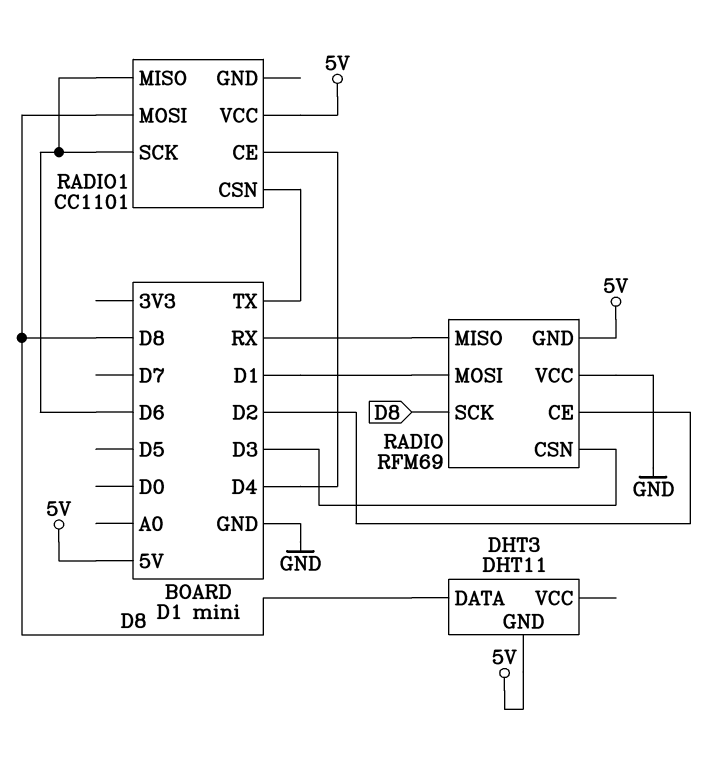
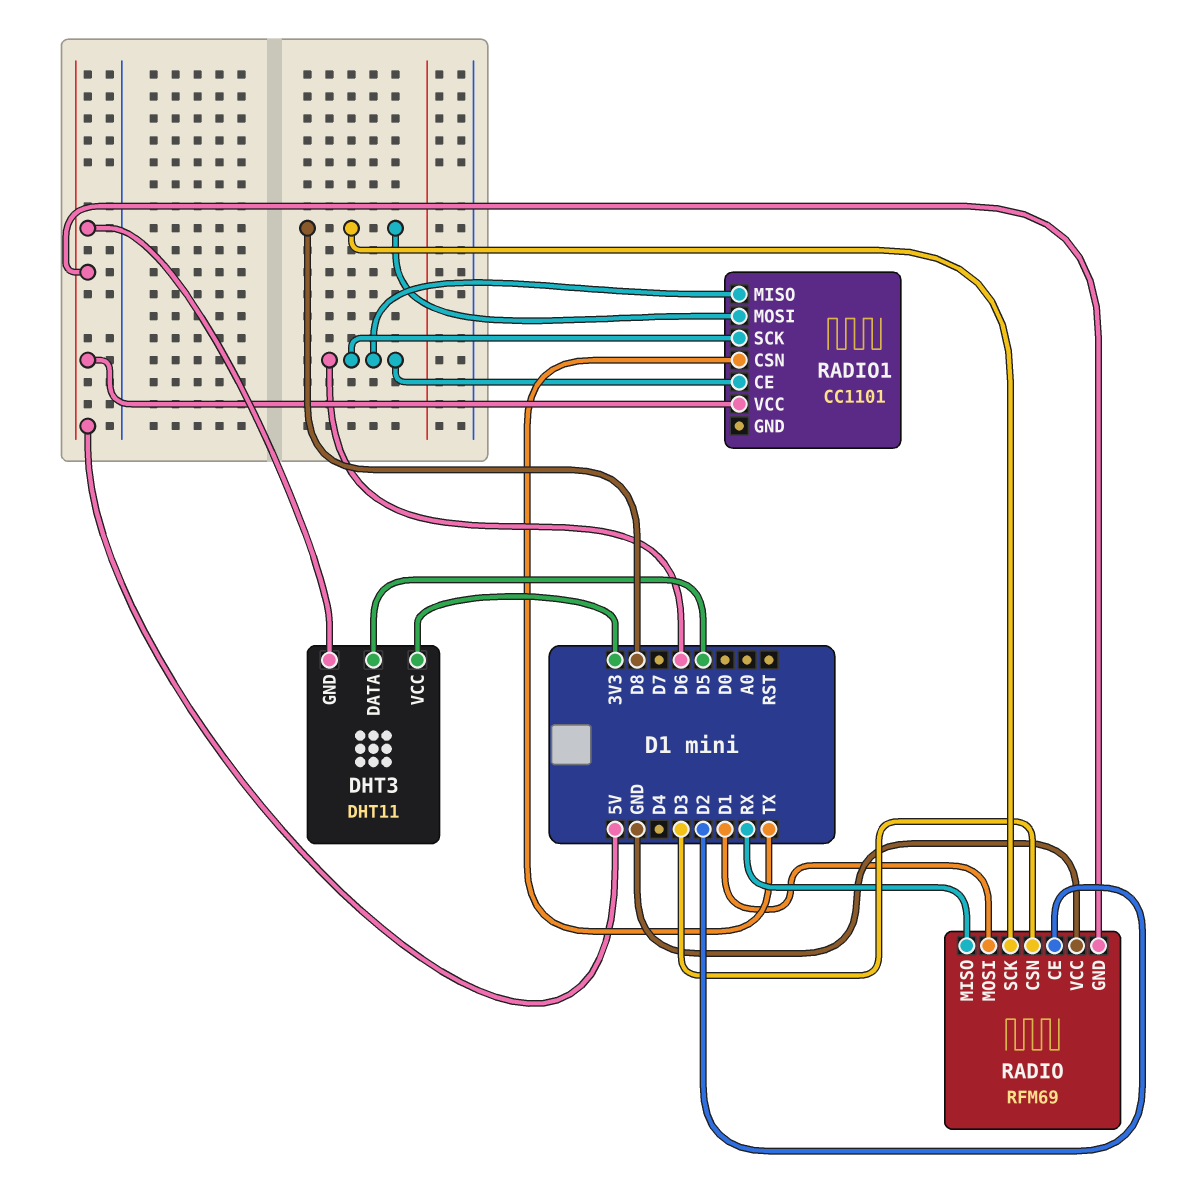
DHT3 pin DATA: D8 -> D5
DHT3 pin VCC: none -> 3V3
RADIO1 pin CE: D4 -> D6

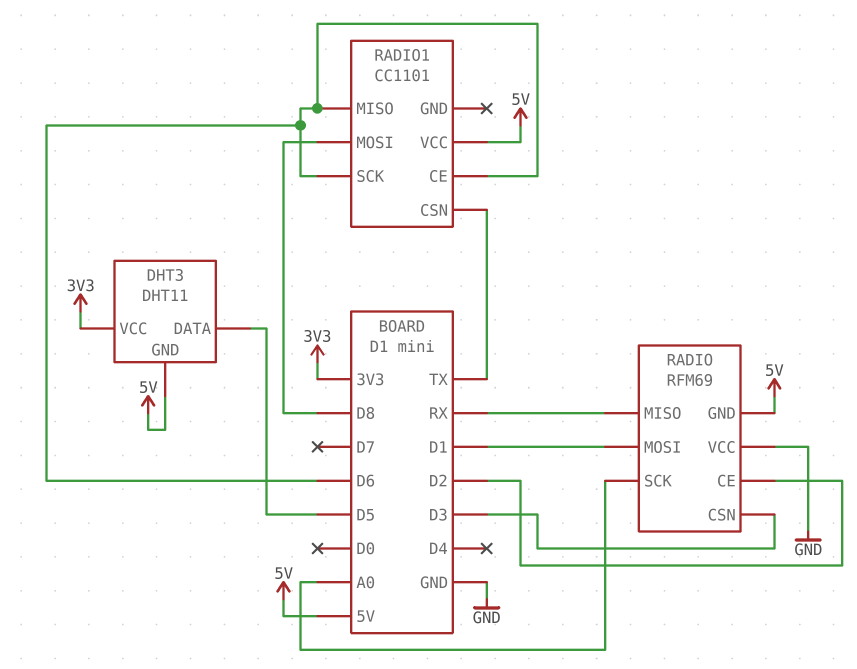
RADIO pin SCK: D8 -> A0

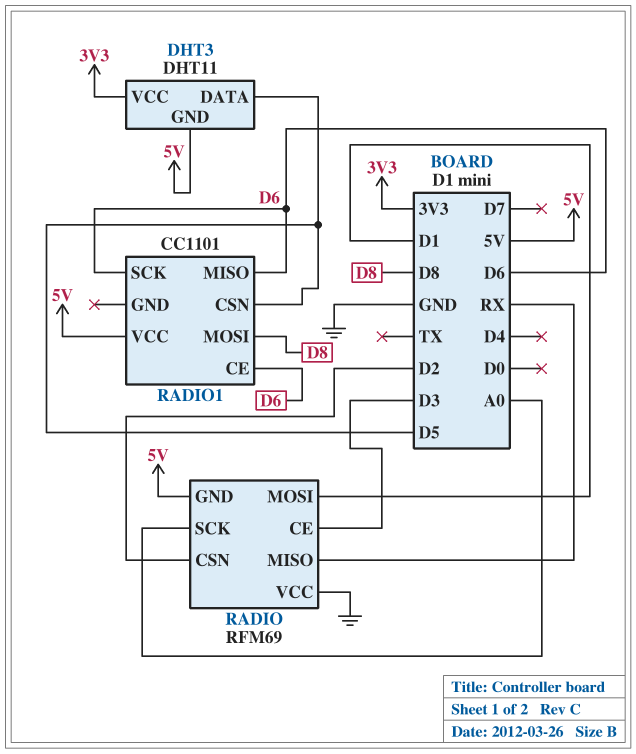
RADIO pin CE: D2 -> D3
RADIO pin CSN: D3 -> D2
RADIO1 pin CSN: TX -> D5

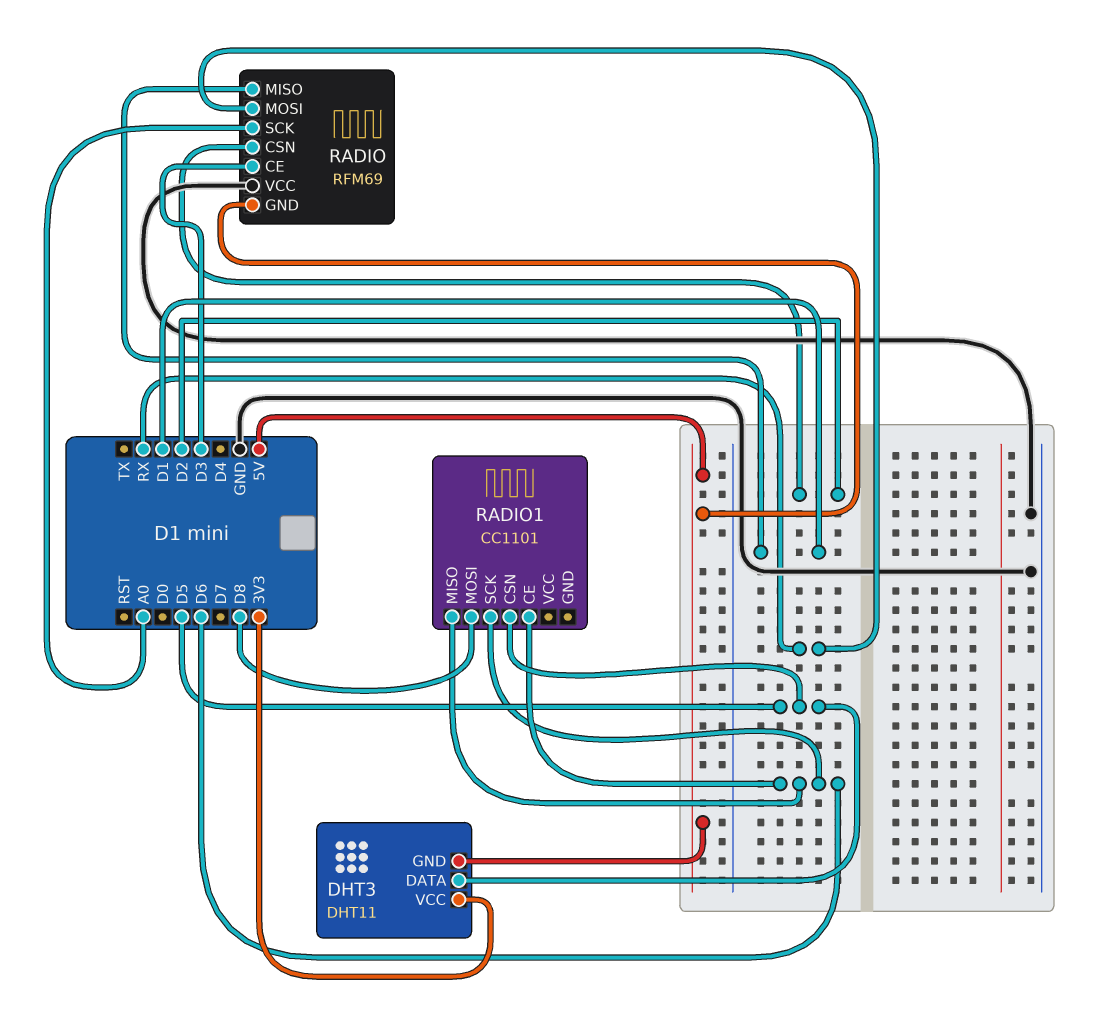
RADIO pin MISO: RX -> D1
RADIO pin MOSI: D1 -> RX
RADIO1 pin VCC: 5V -> none

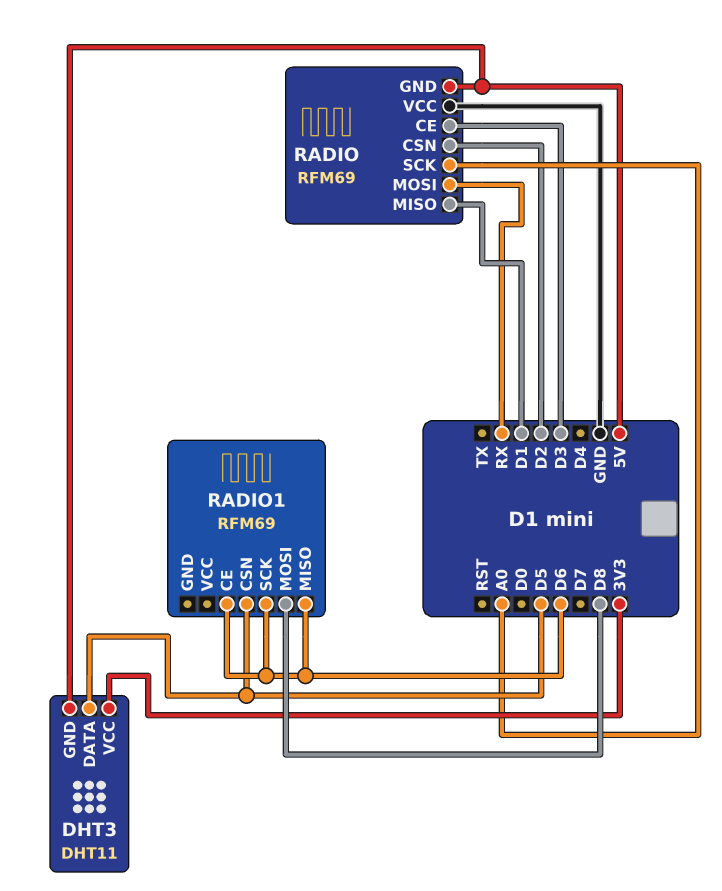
RADIO1: CC1101 -> RFM69

